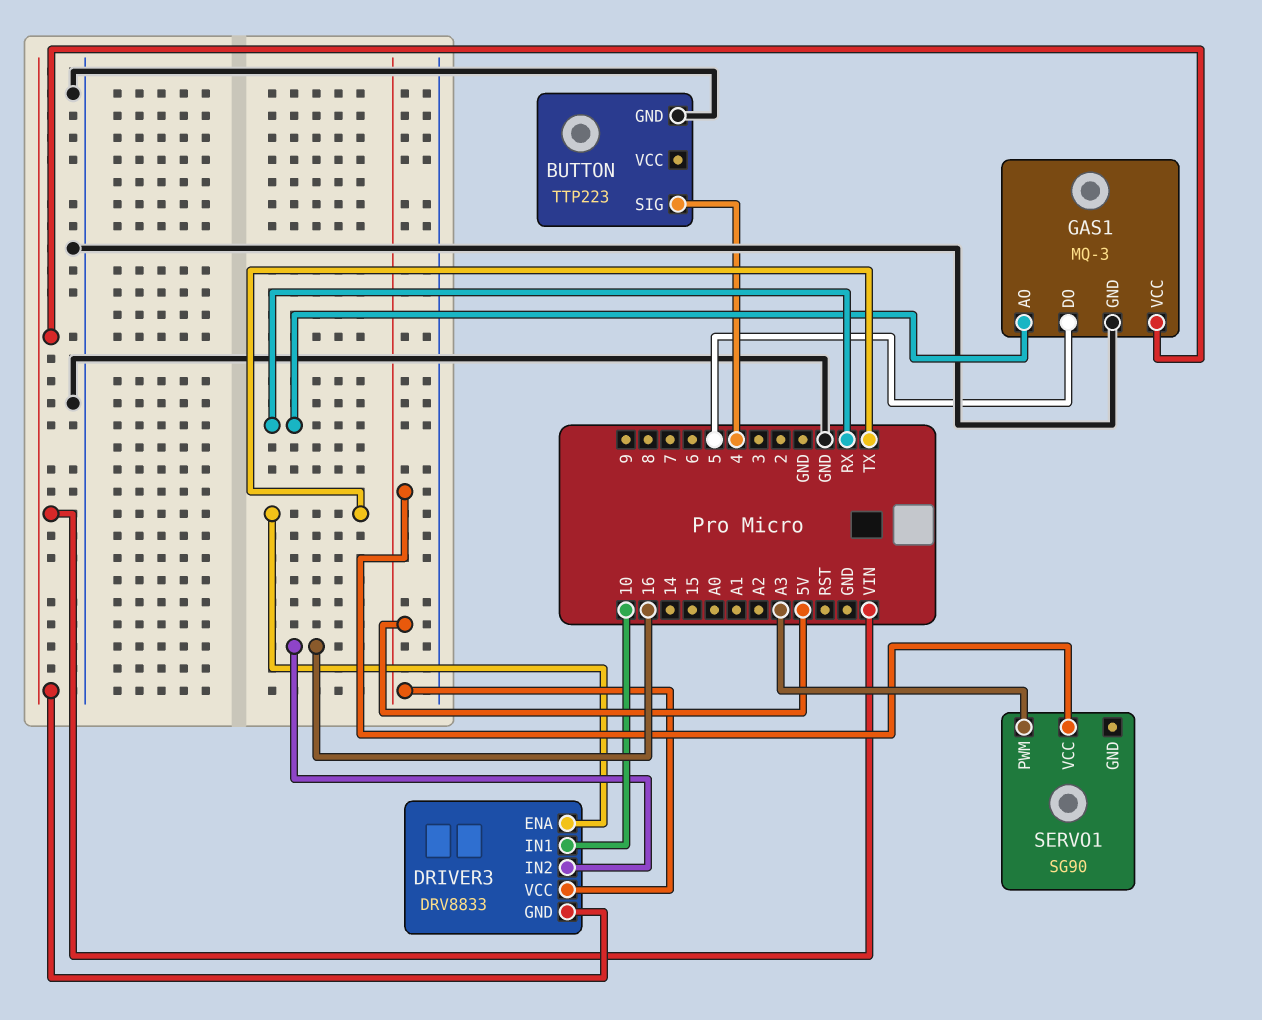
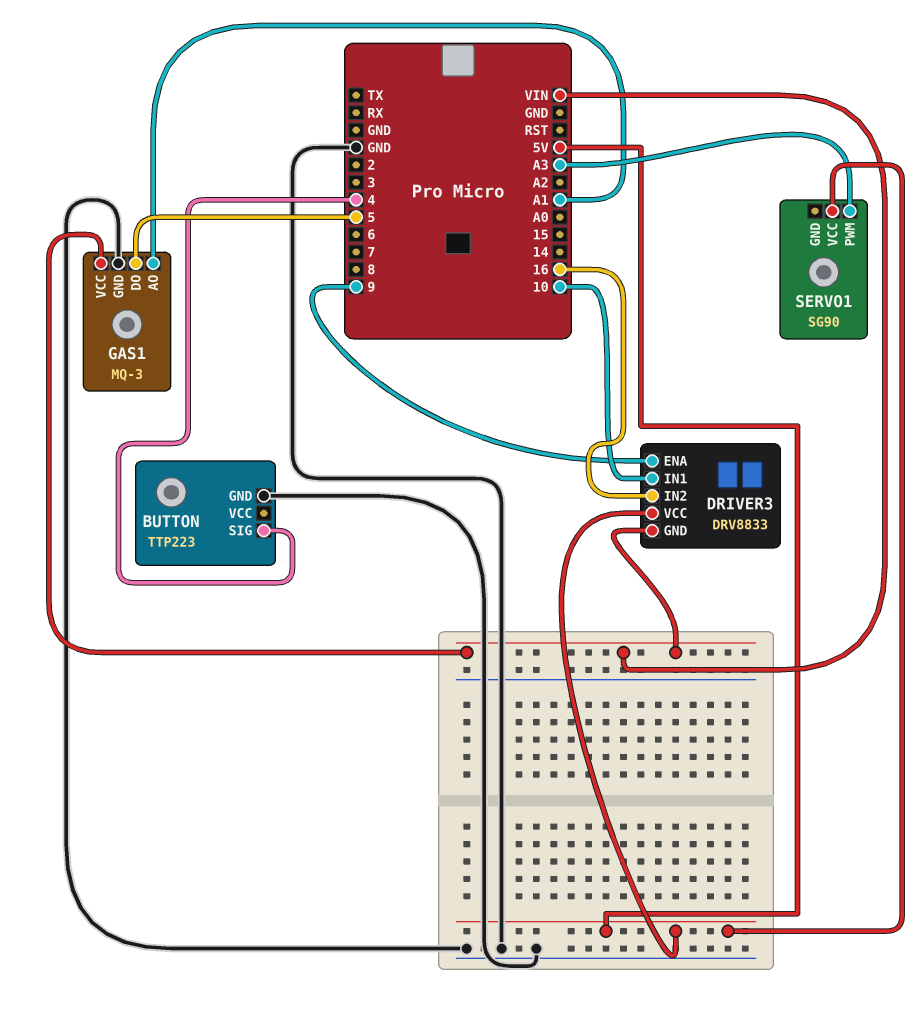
DRIVER3 pin ENA: TX -> 9
GAS1 pin AO: RX -> A1

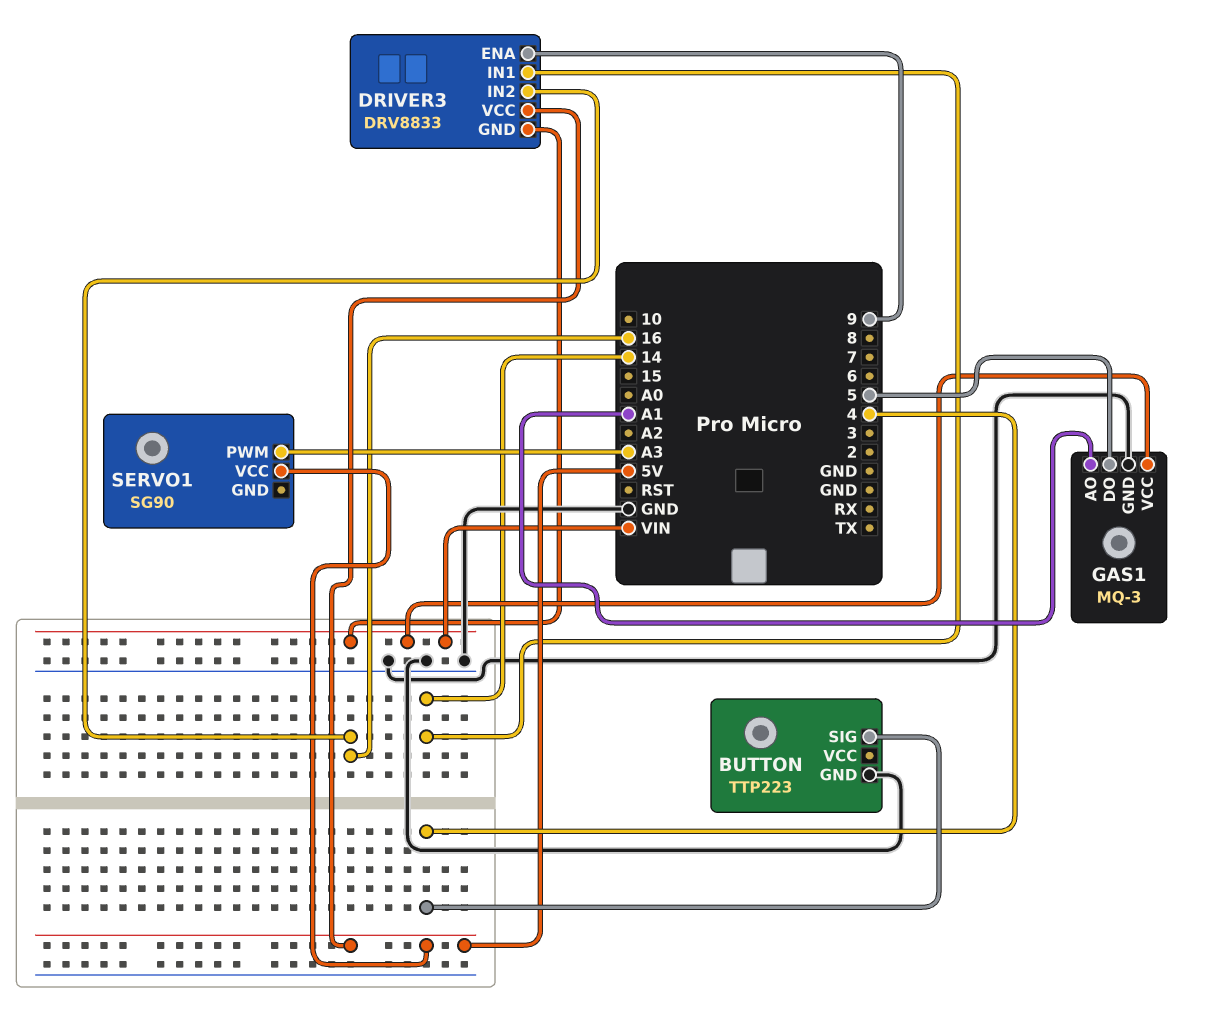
DRIVER3 pin IN1: 10 -> 14

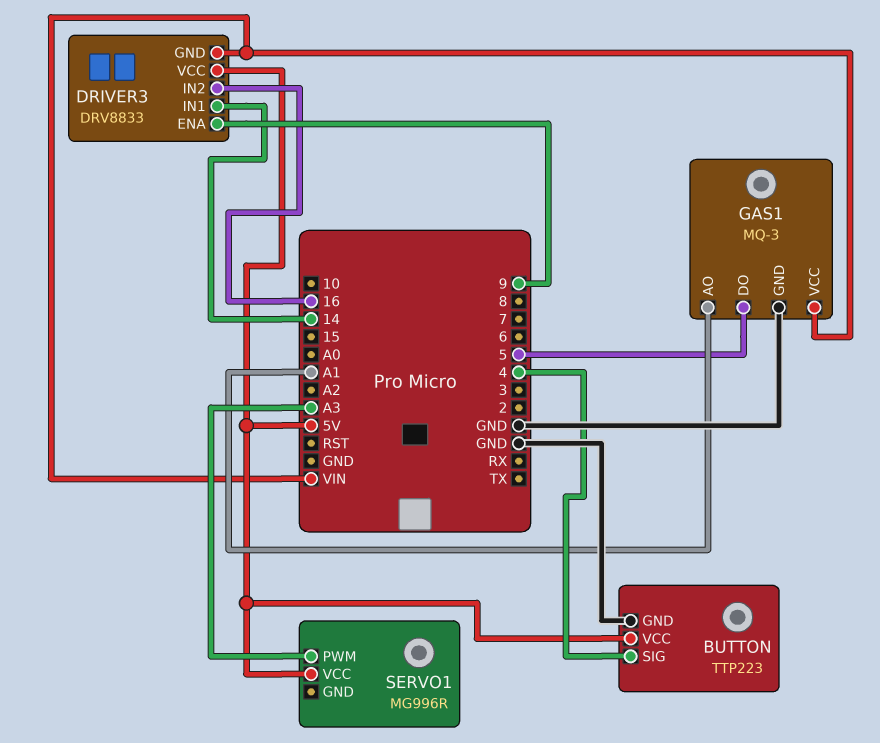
BUTTON pin VCC: none -> 5V
SERVO1: SG90 -> MG996R

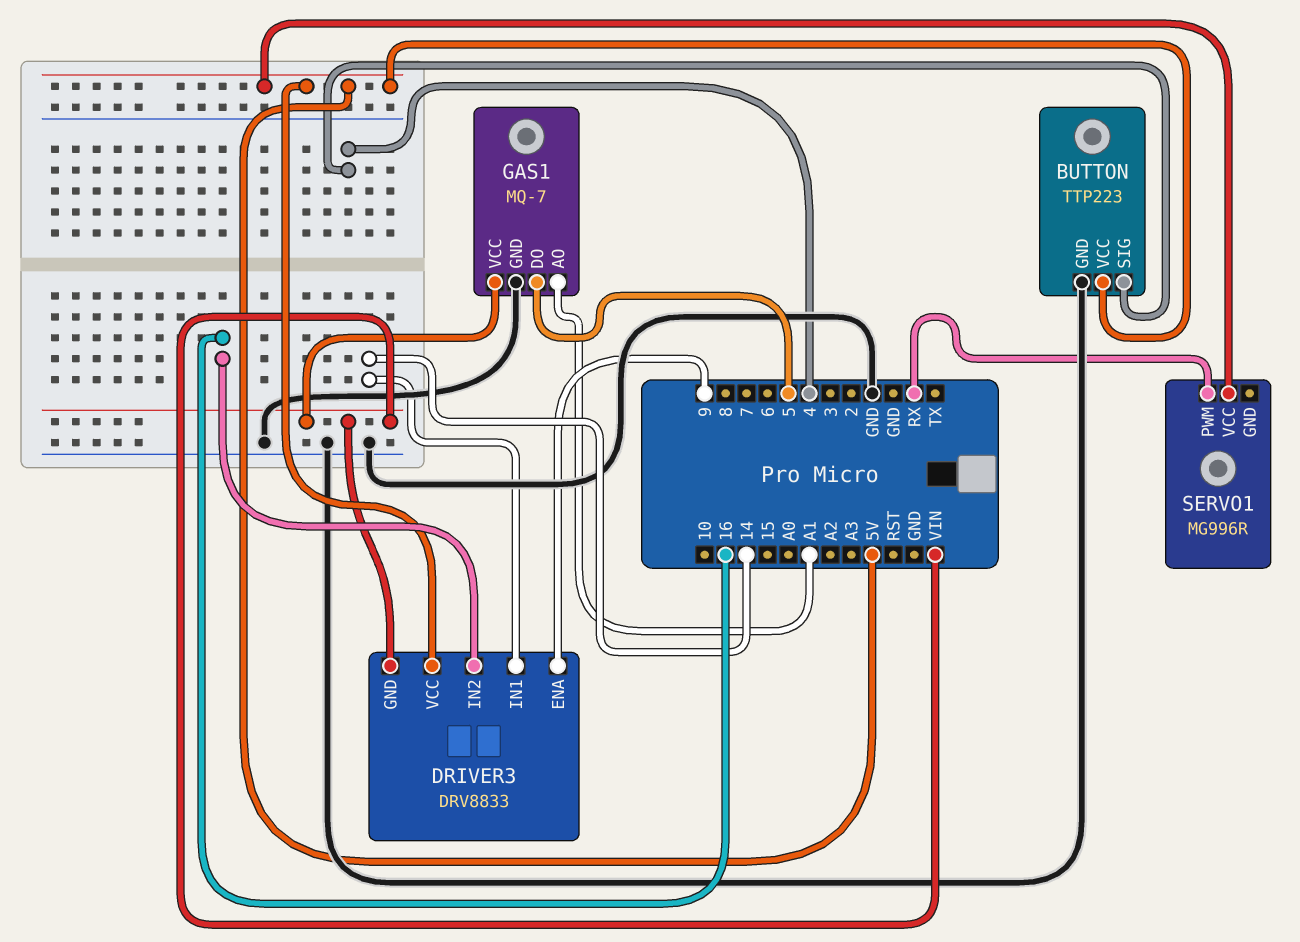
GAS1: MQ-3 -> MQ-7
SERVO1 pin PWM: A3 -> RX

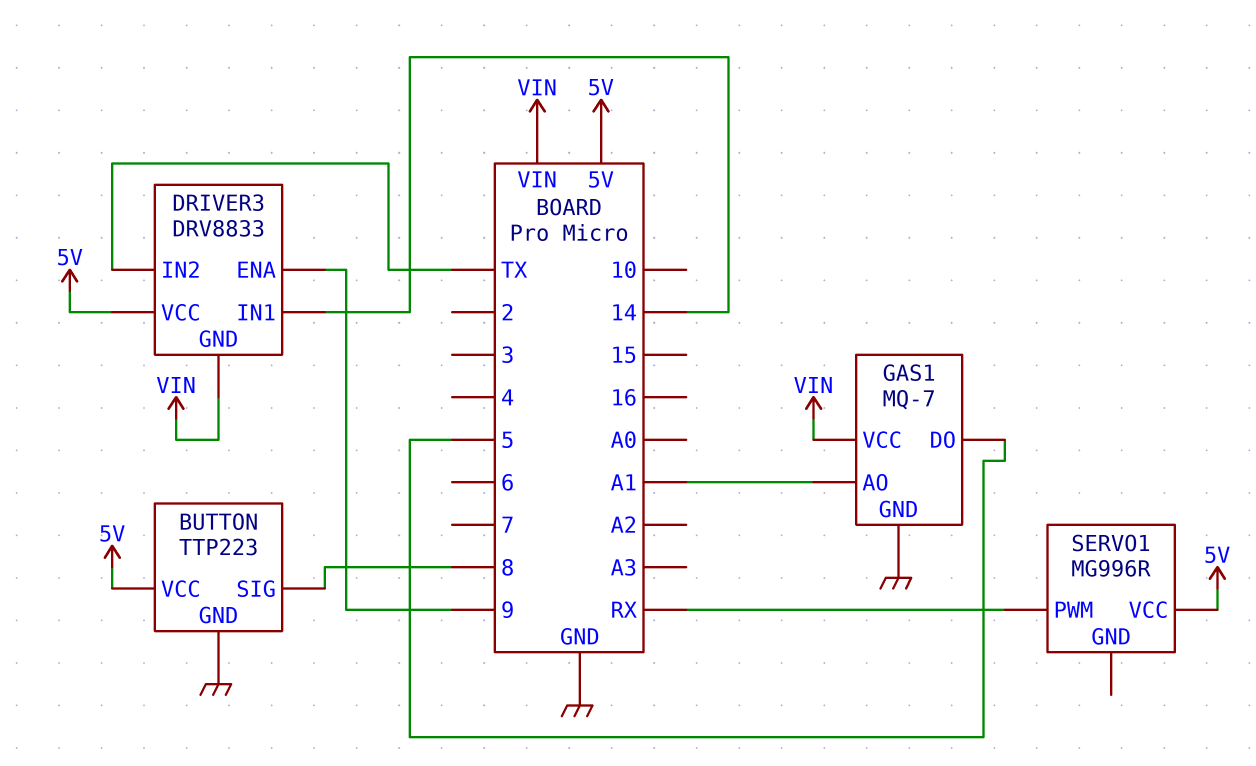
BUTTON pin SIG: 4 -> 8
DRIVER3 pin IN2: 16 -> TX

